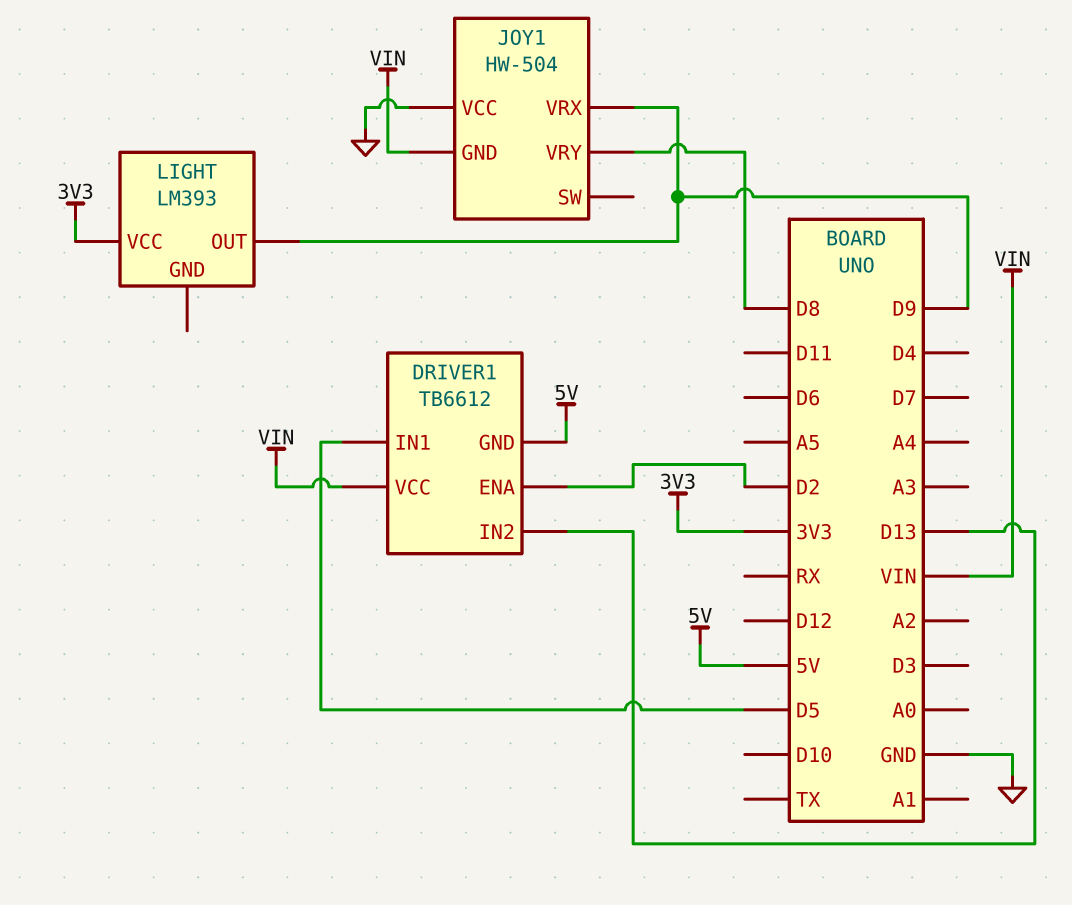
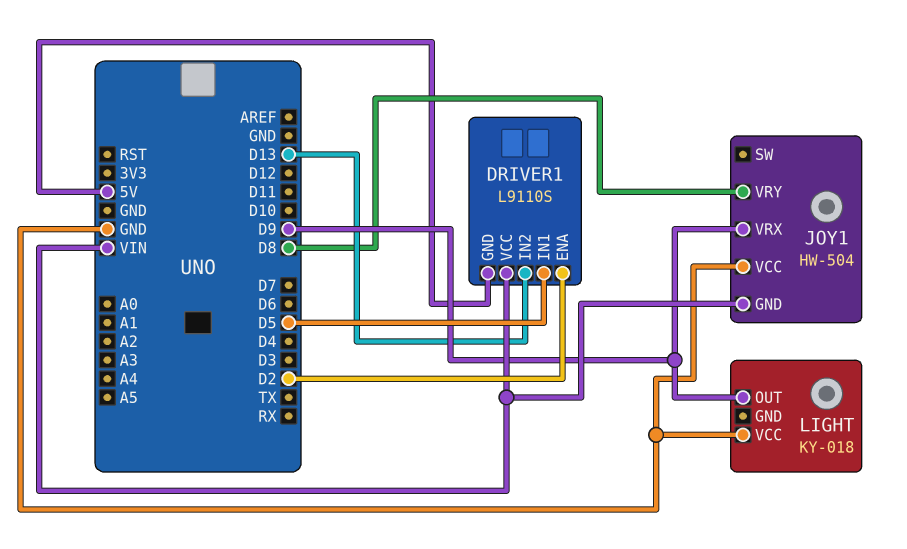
DRIVER1: TB6612 -> L9110S
LIGHT: LM393 -> KY-018
LIGHT pin VCC: 3V3 -> GND

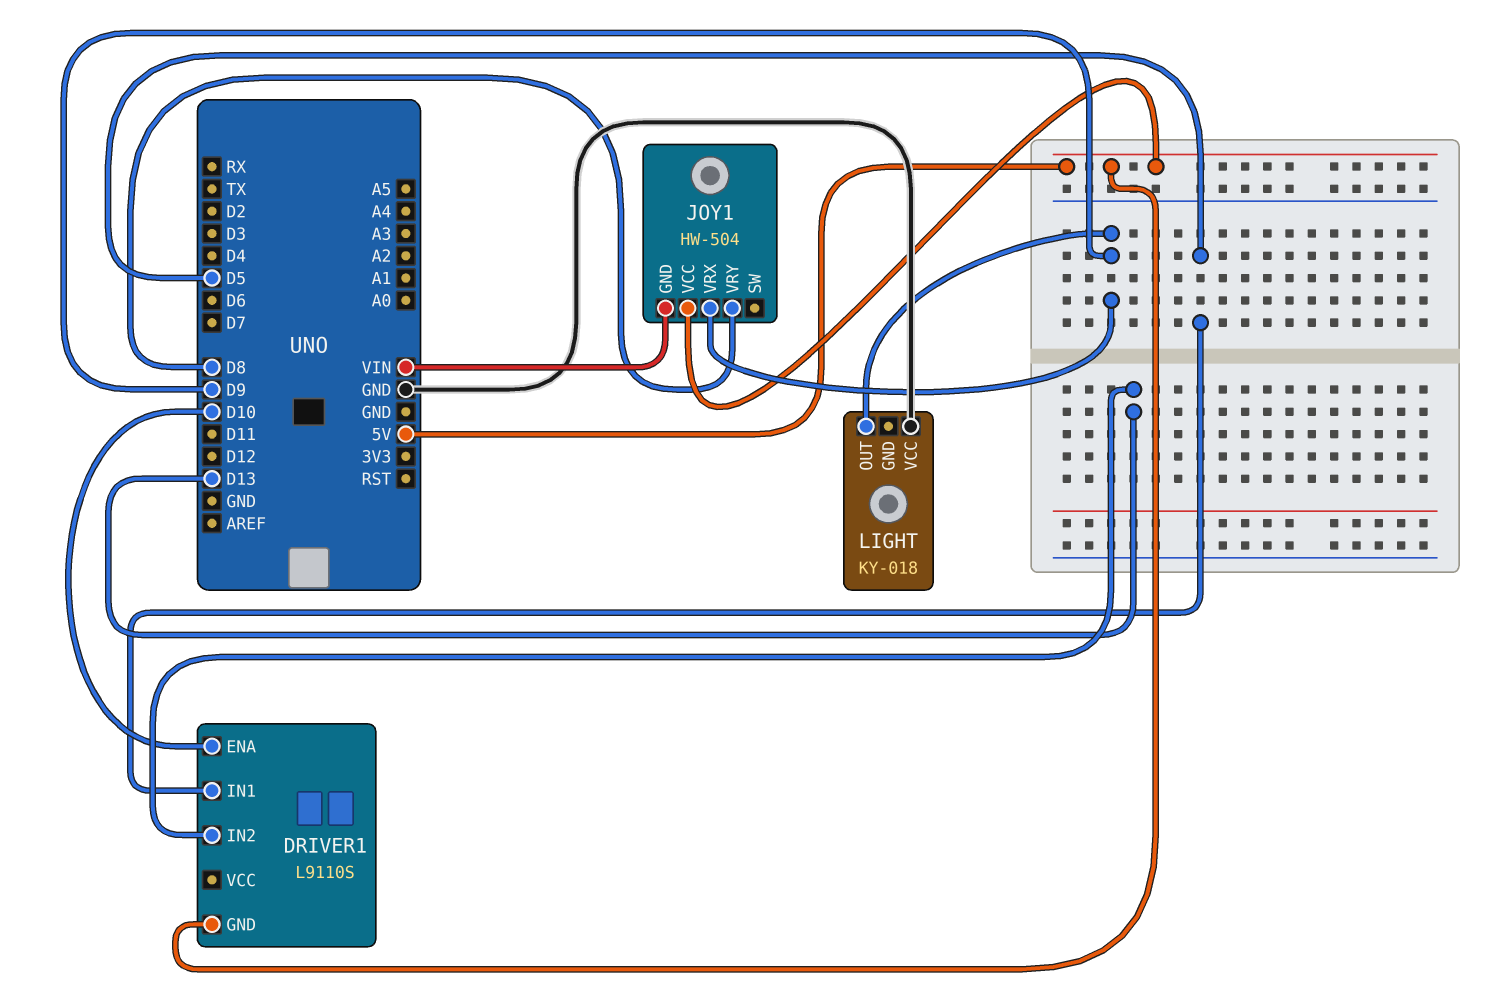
DRIVER1 pin ENA: D2 -> D10
DRIVER1 pin VCC: VIN -> none
JOY1 pin VCC: GND -> 5V

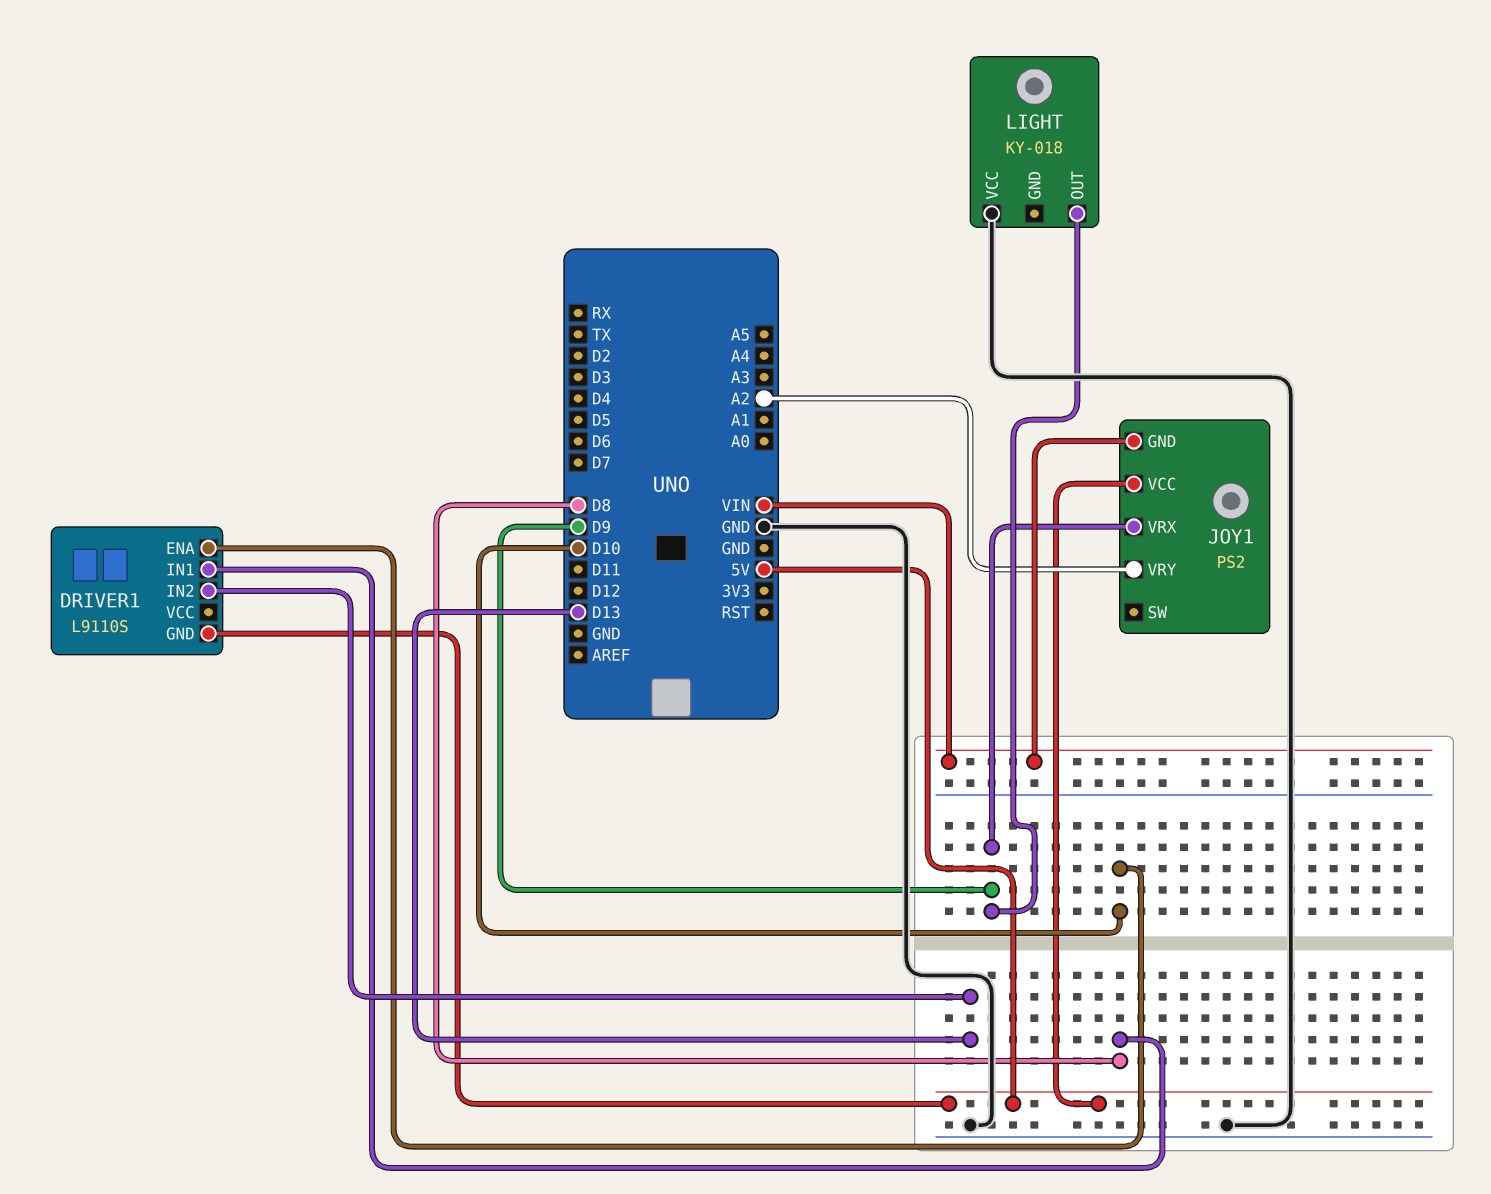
DRIVER1 pin IN1: D5 -> D8
JOY1: HW-504 -> PS2
JOY1 pin VRY: D8 -> A2

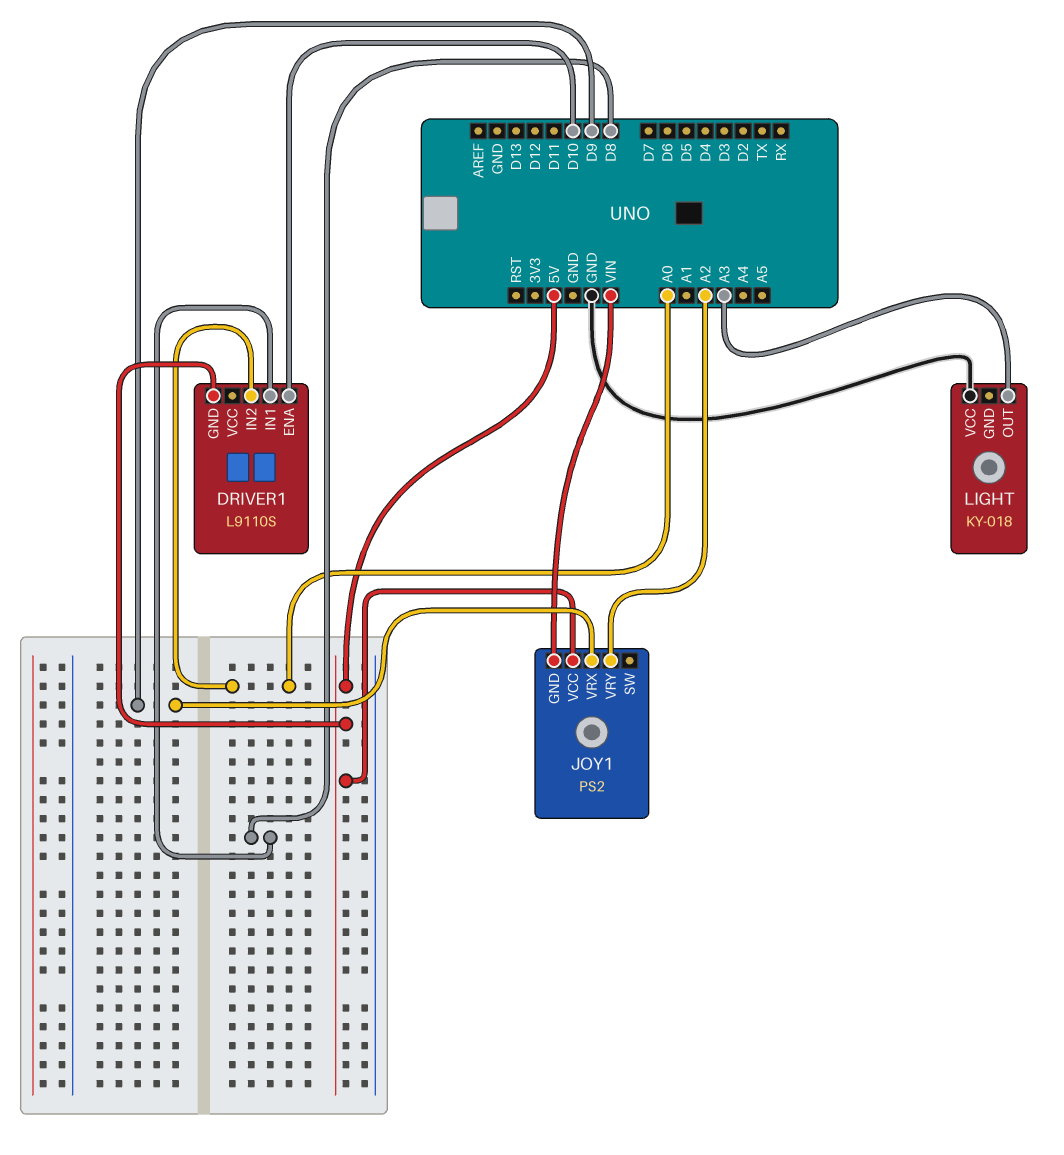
DRIVER1 pin IN2: D13 -> A0
LIGHT pin OUT: D9 -> A3

